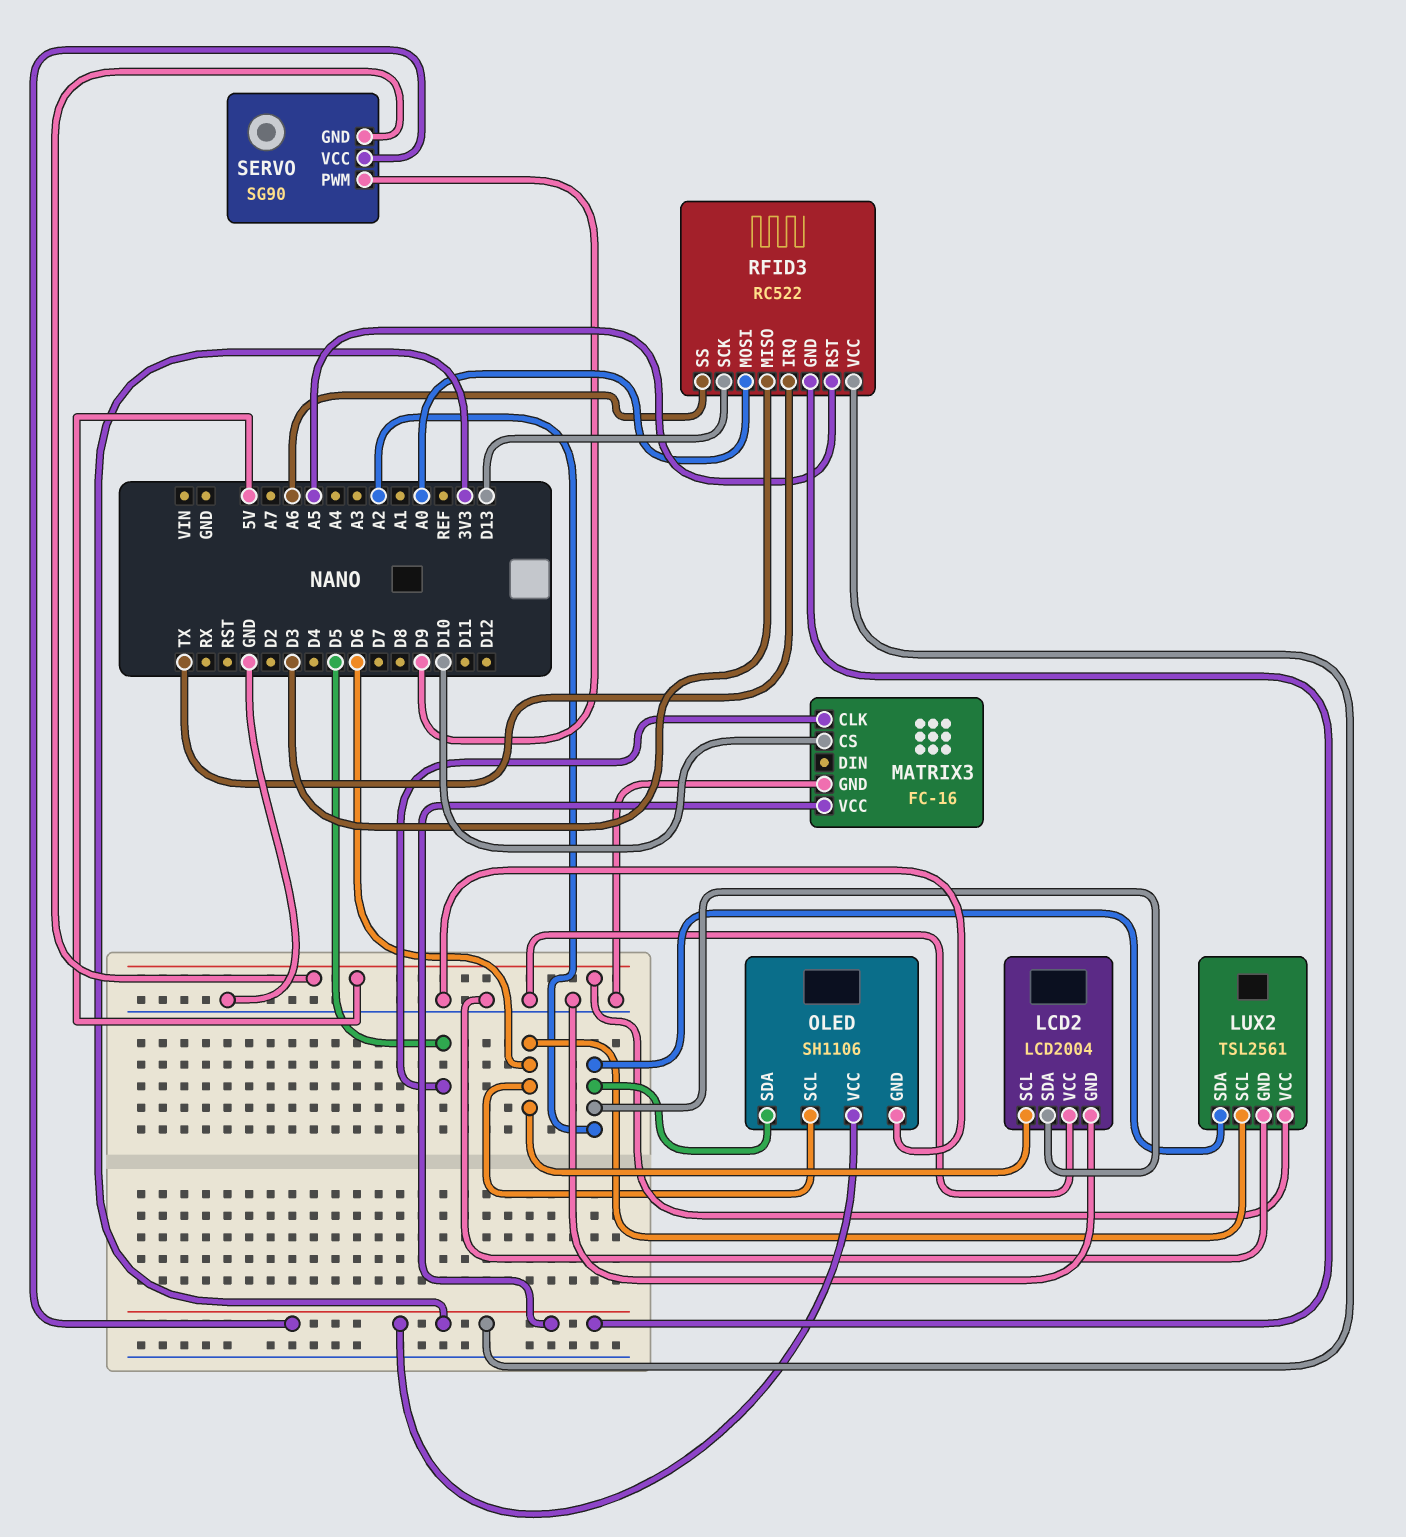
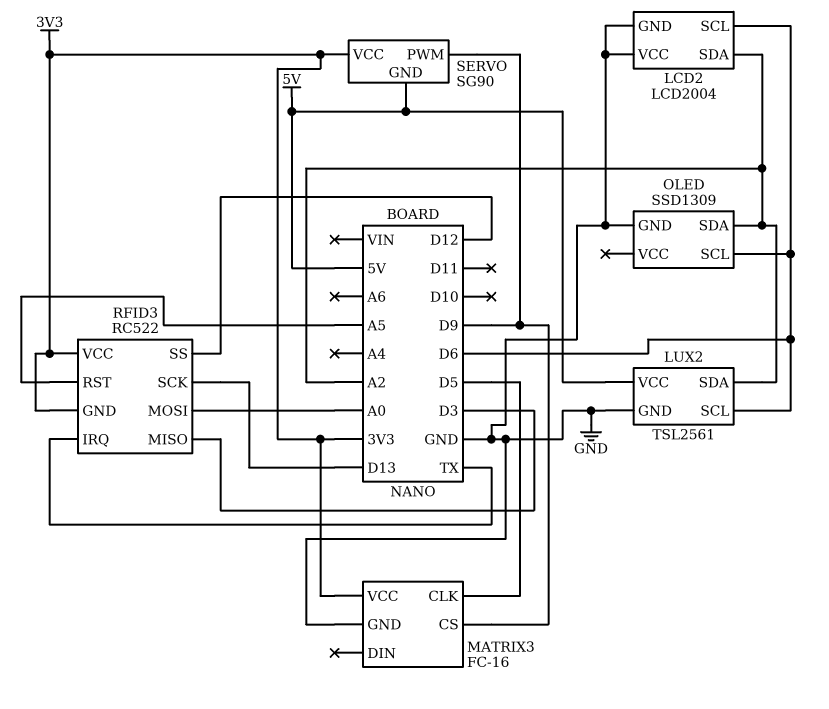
MATRIX3 pin CS: D10 -> D9
OLED: SH1106 -> SSD1309
OLED pin VCC: 3V3 -> none
RFID3 pin SS: A6 -> D12

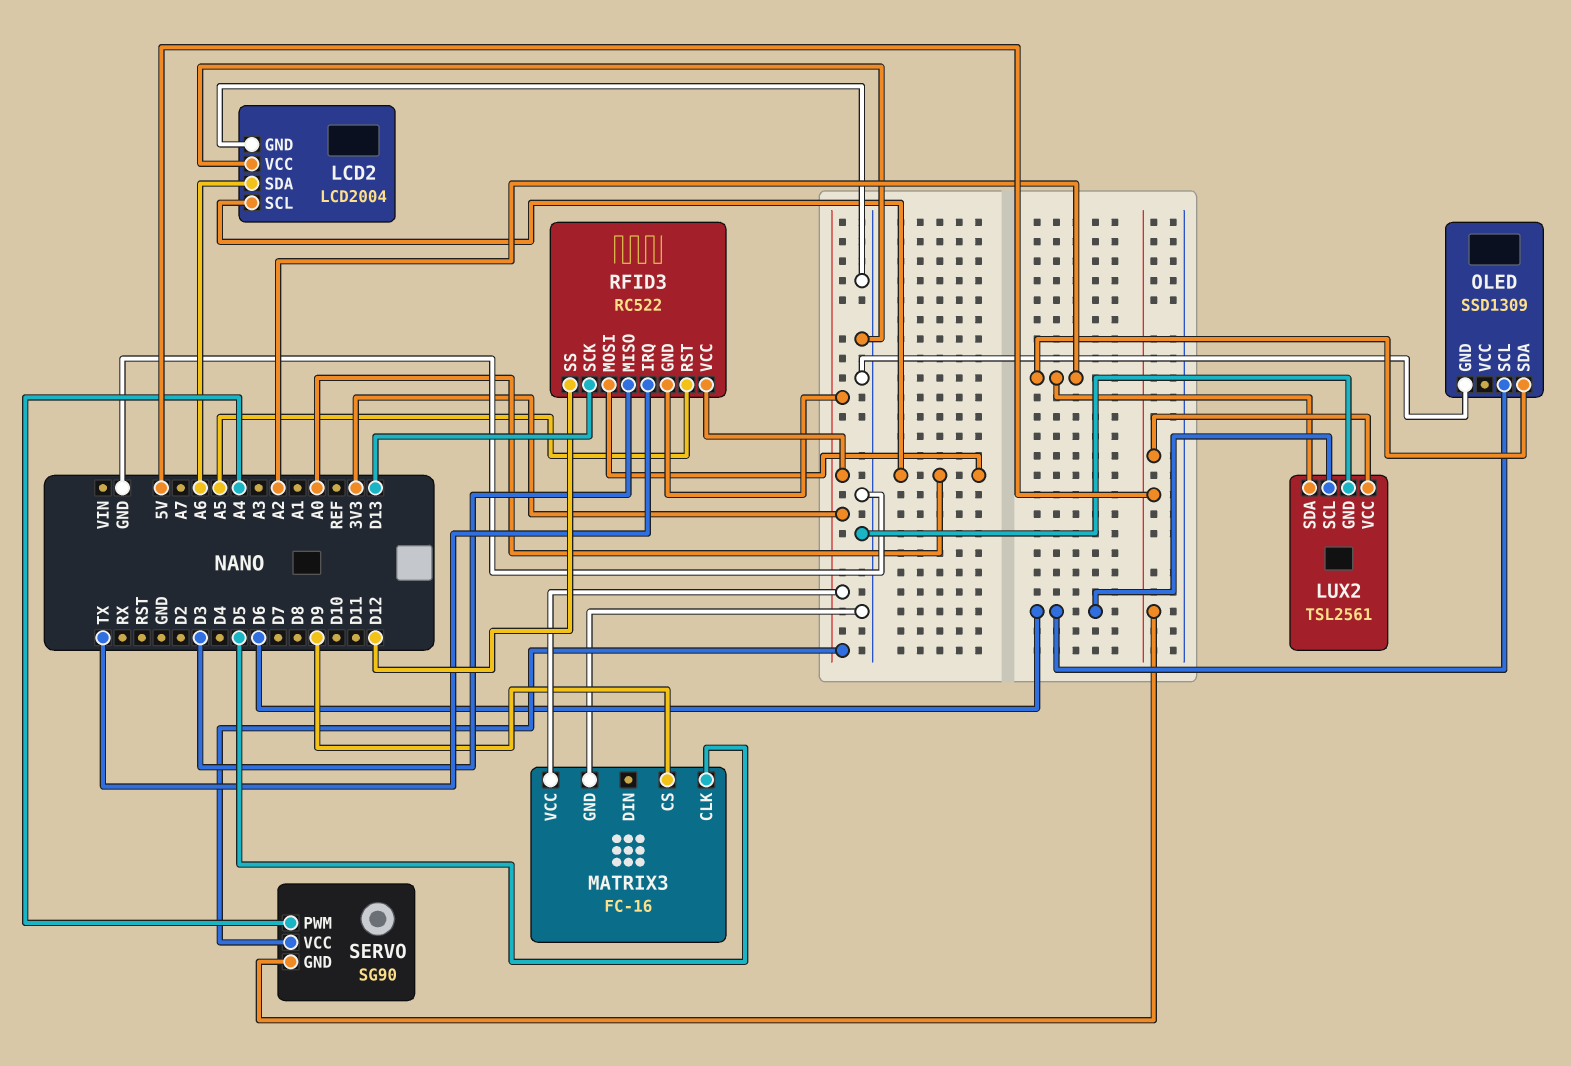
LCD2 pin SCL: D6 -> A0
LCD2 pin SDA: A2 -> A6
SERVO pin PWM: D9 -> A4

